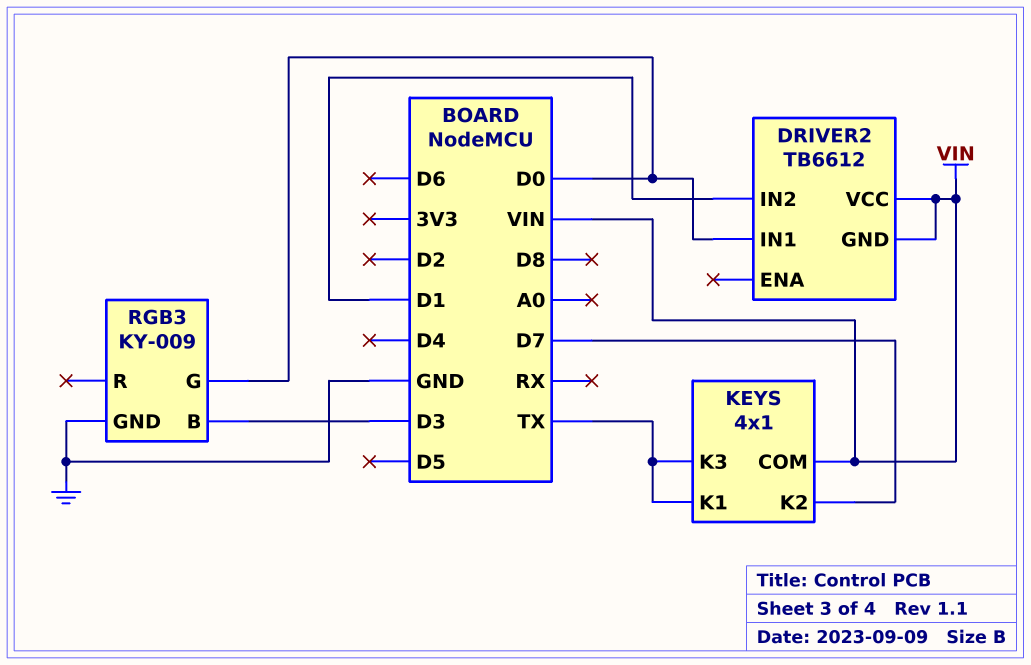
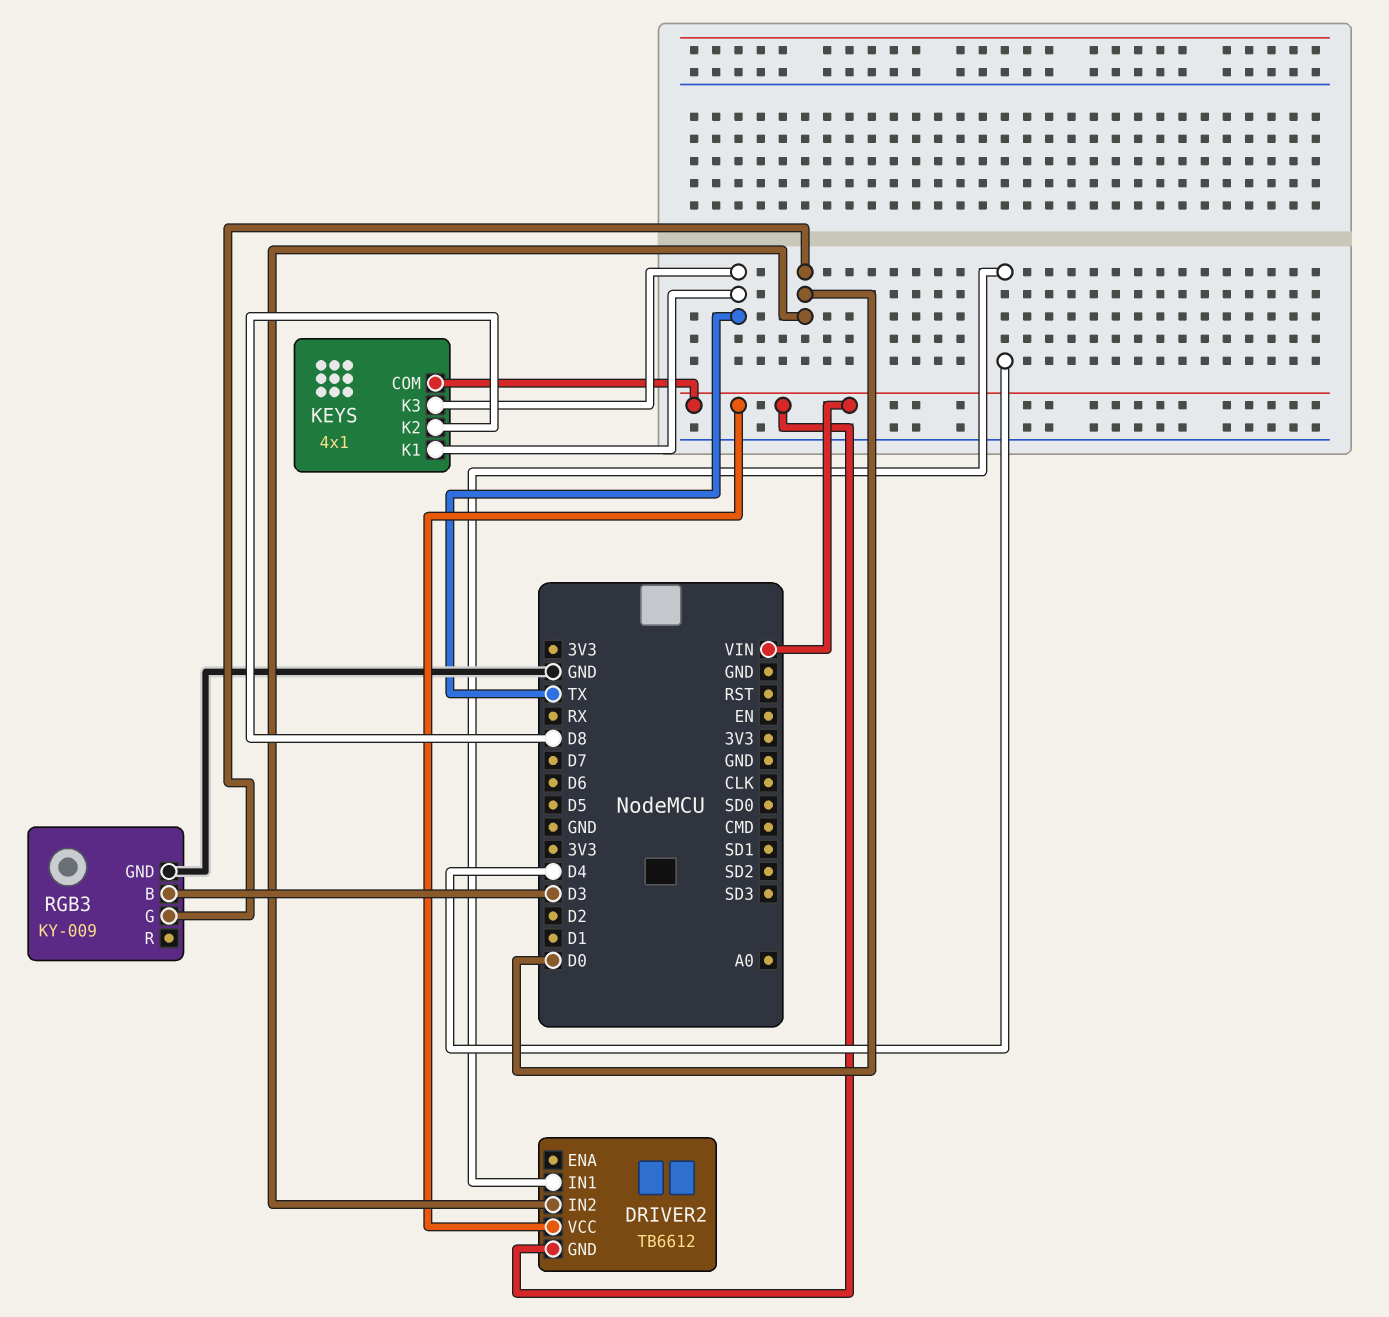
DRIVER2 pin IN1: D0 -> D4
DRIVER2 pin IN2: D1 -> D0
KEYS pin K2: D7 -> D8

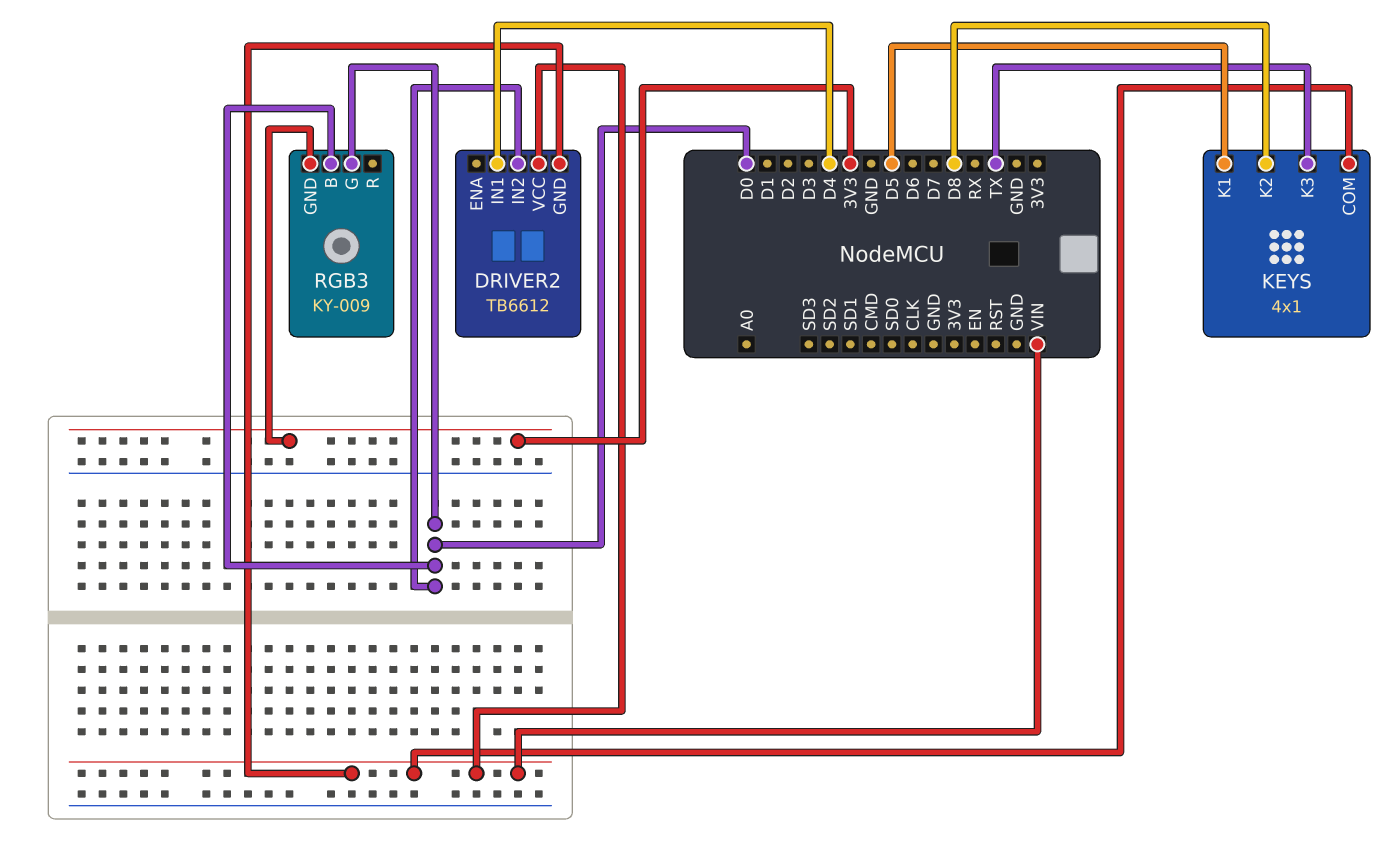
KEYS pin K1: TX -> D5
RGB3 pin B: D3 -> D0
RGB3 pin GND: GND -> 3V3

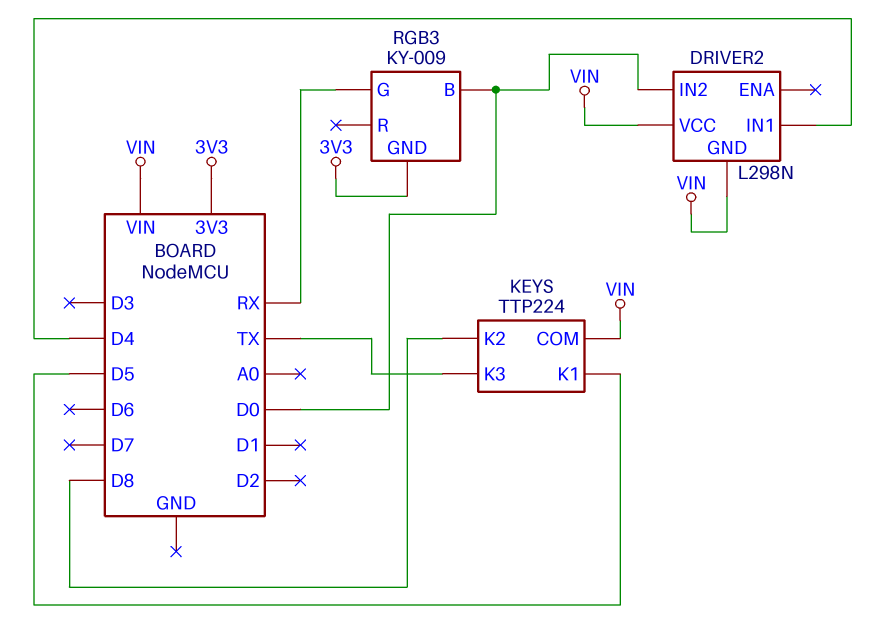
DRIVER2: TB6612 -> L298N
KEYS: 4x1 -> TTP224
RGB3 pin G: D0 -> RX

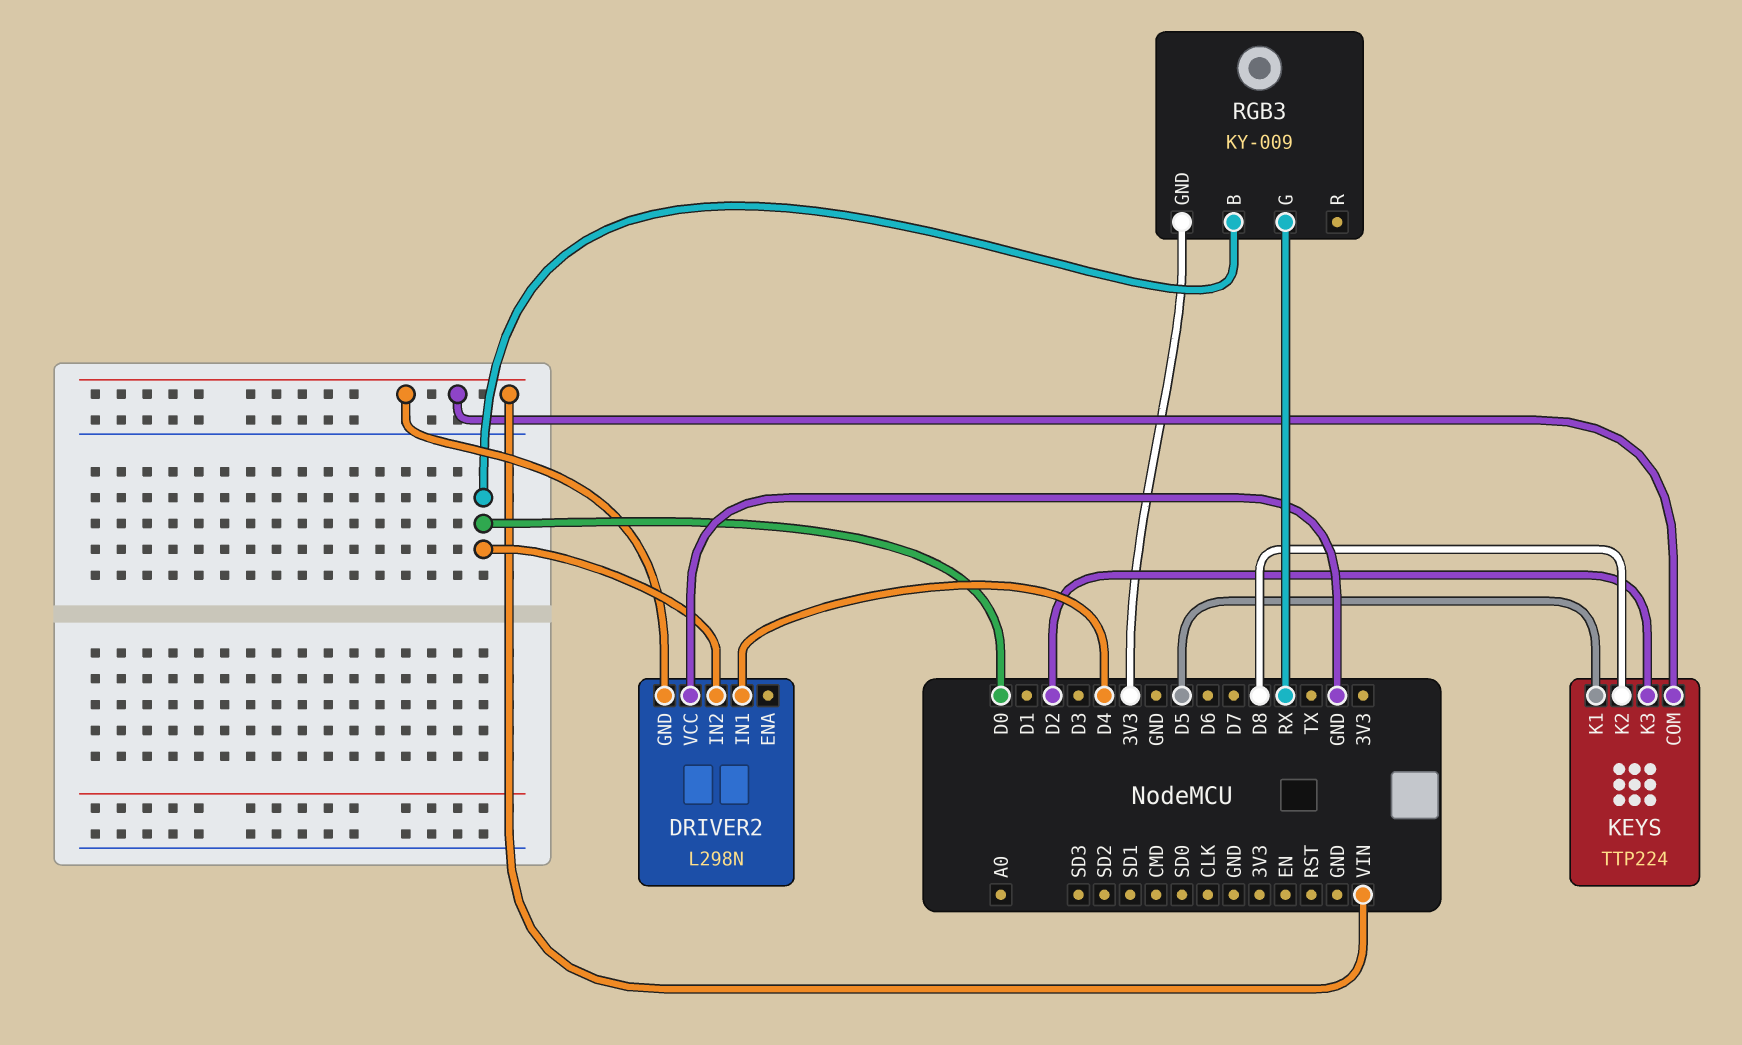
DRIVER2 pin VCC: VIN -> GND
KEYS pin K3: TX -> D2

